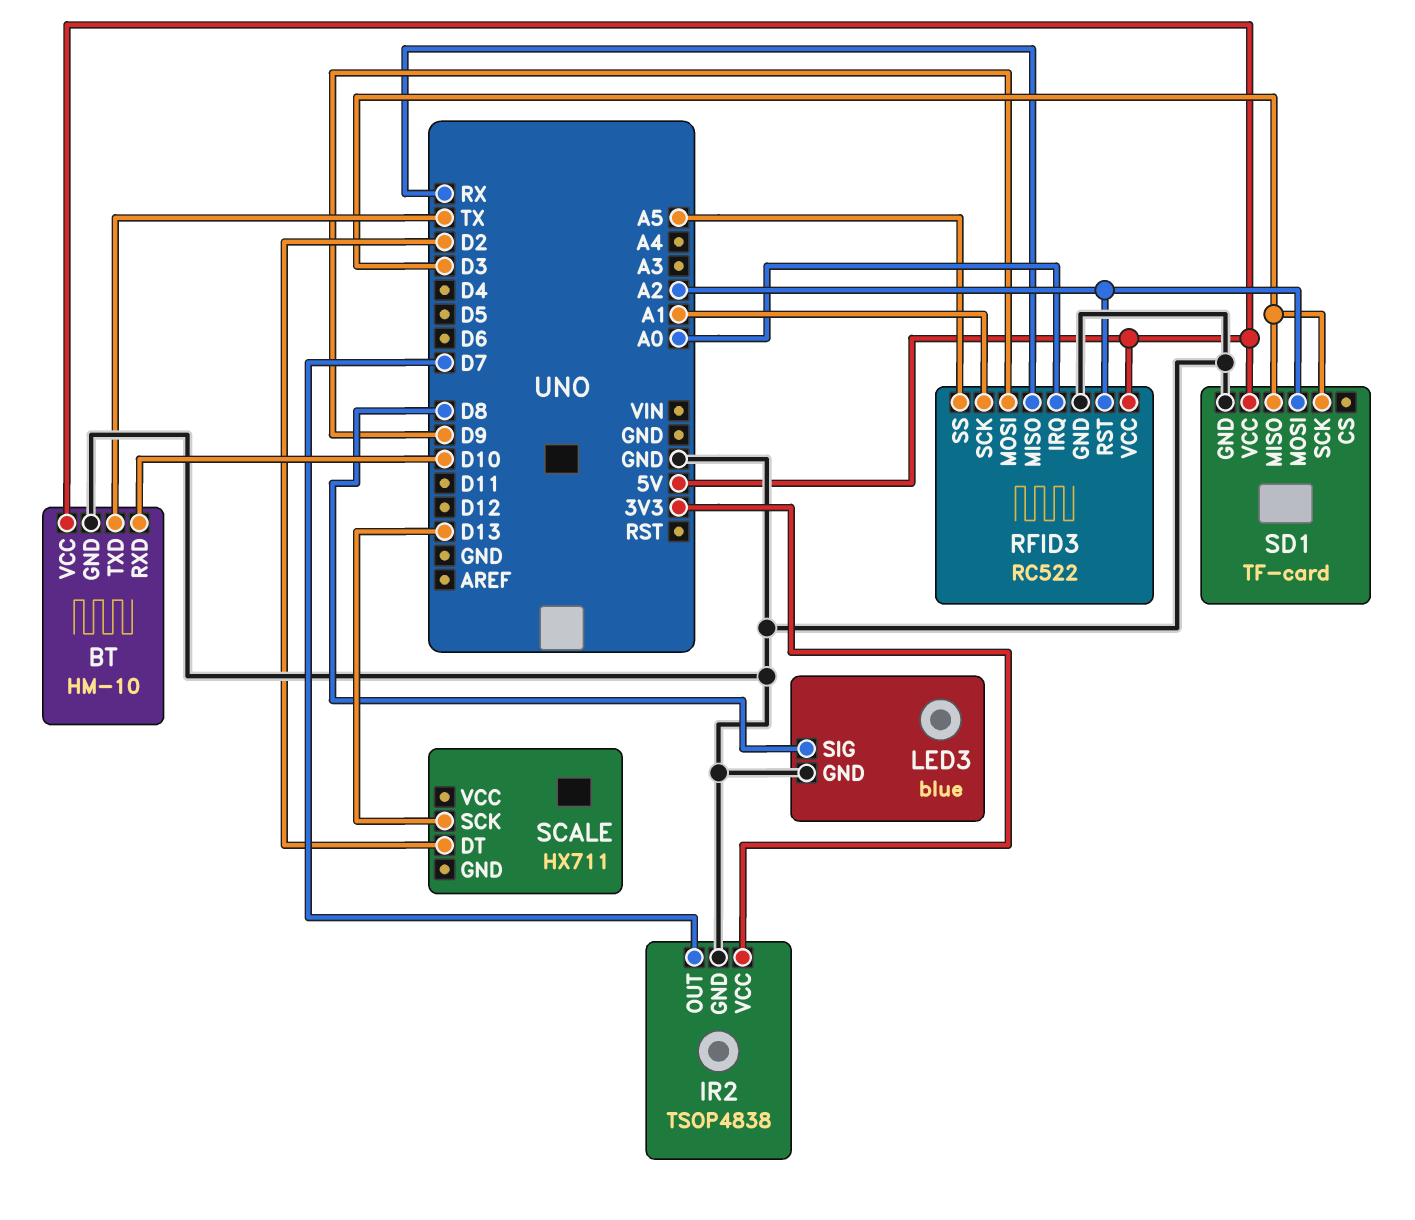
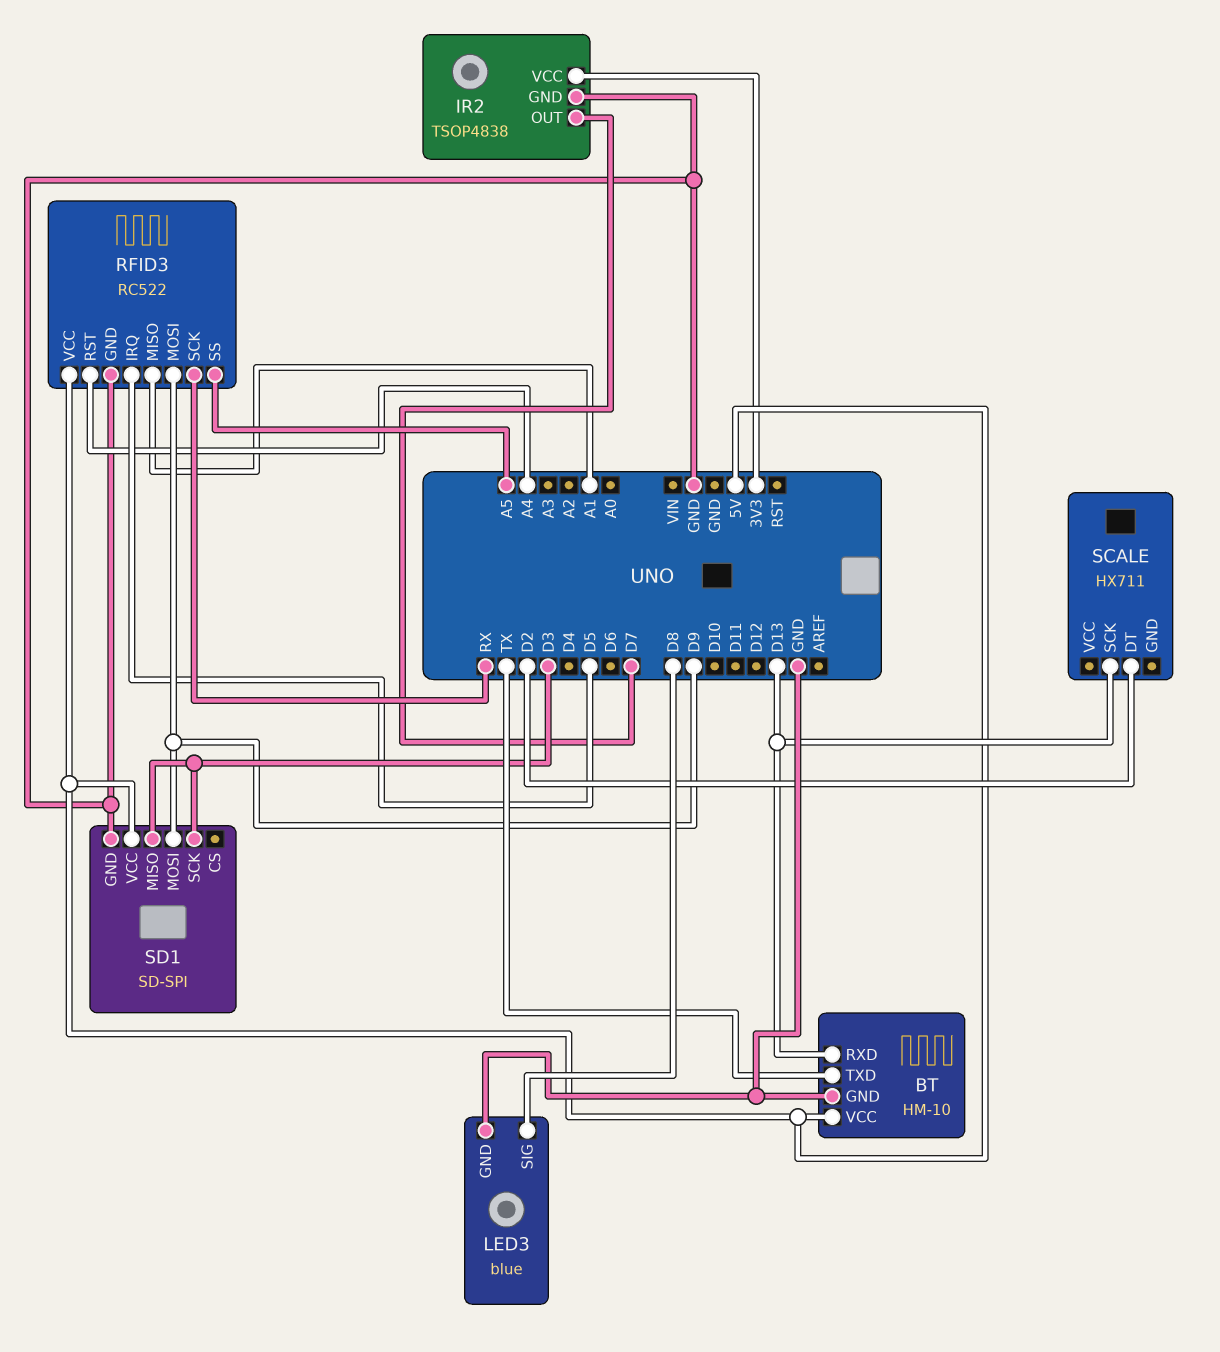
BT pin RXD: D10 -> D13
RFID3 pin IRQ: A0 -> D5
RFID3 pin MISO: RX -> A1
RFID3 pin RST: A2 -> A4
RFID3 pin SCK: A1 -> RX
SD1: TF-card -> SD-SPI
SD1 pin MOSI: A2 -> D9

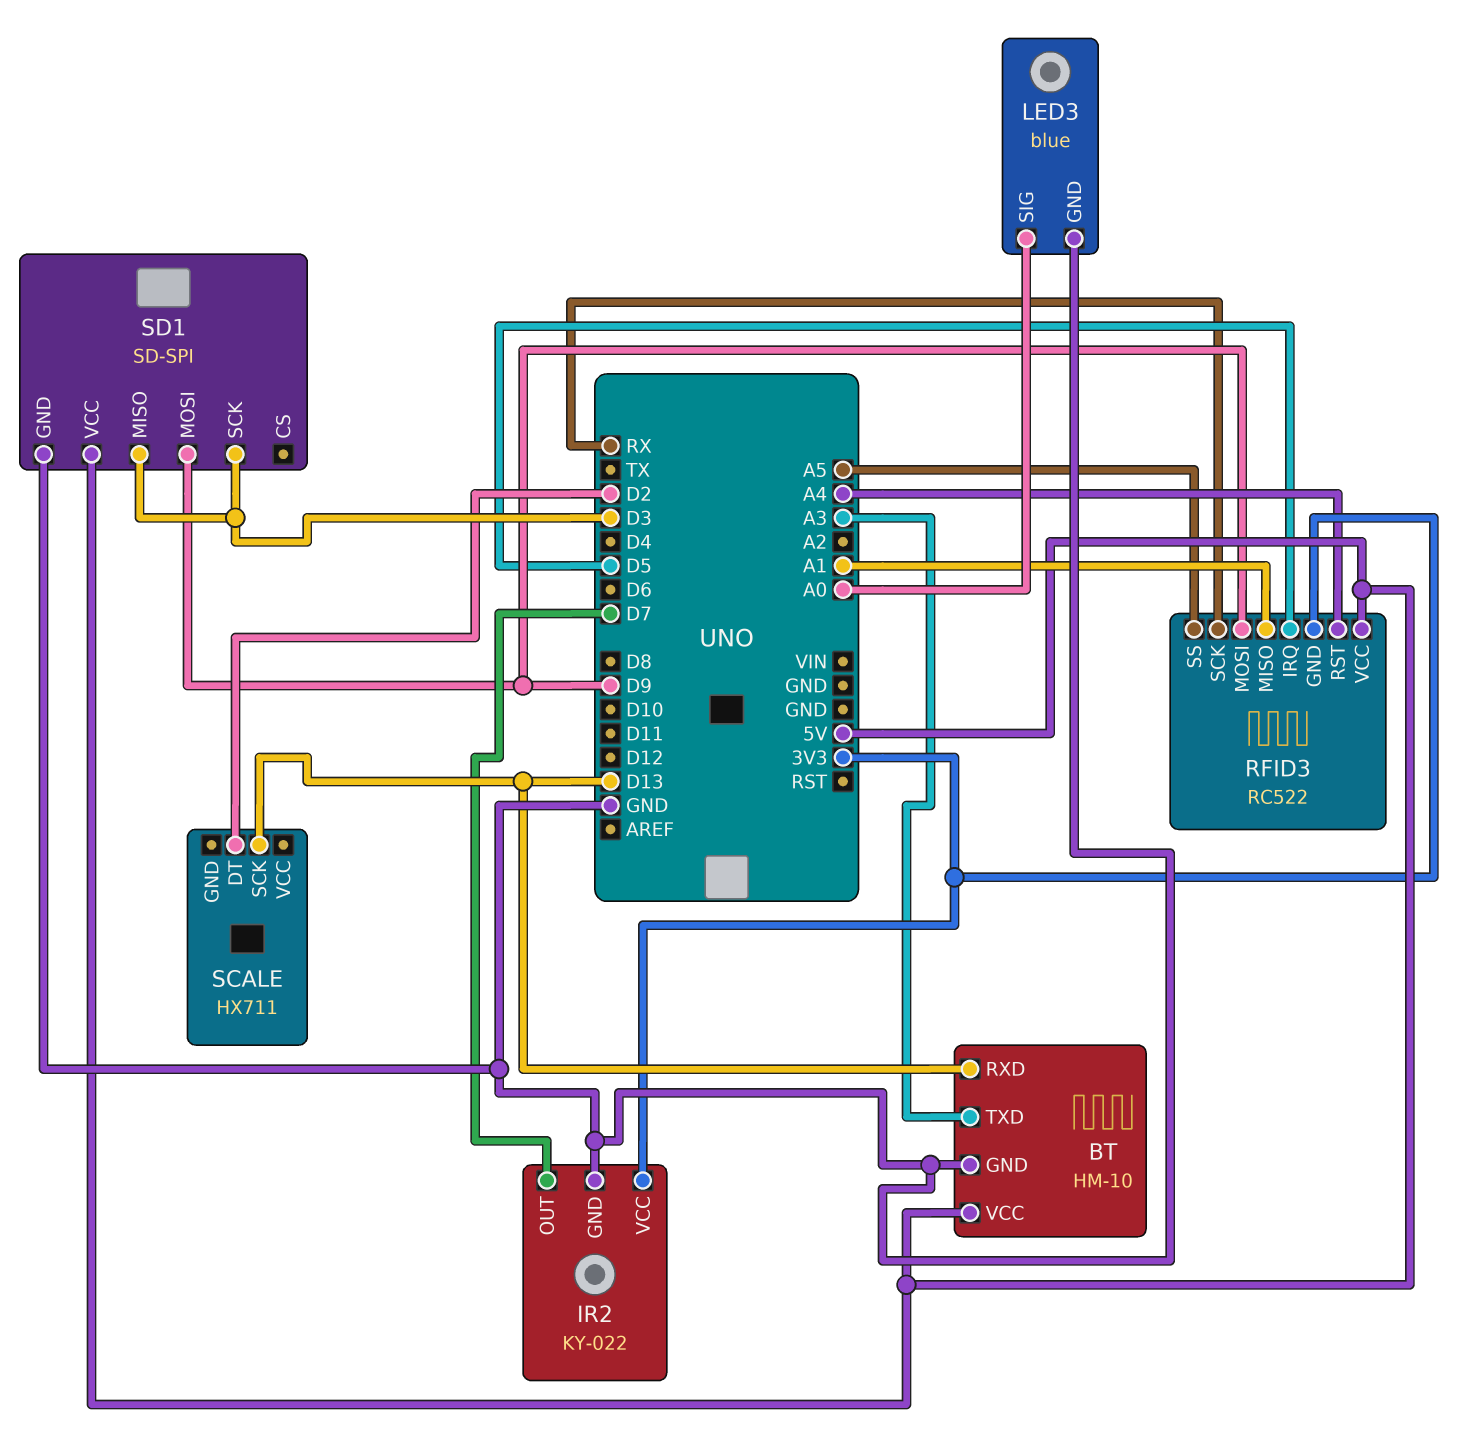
BT pin TXD: TX -> A3
IR2: TSOP4838 -> KY-022
LED3 pin SIG: D8 -> A0
RFID3 pin GND: GND -> 3V3

